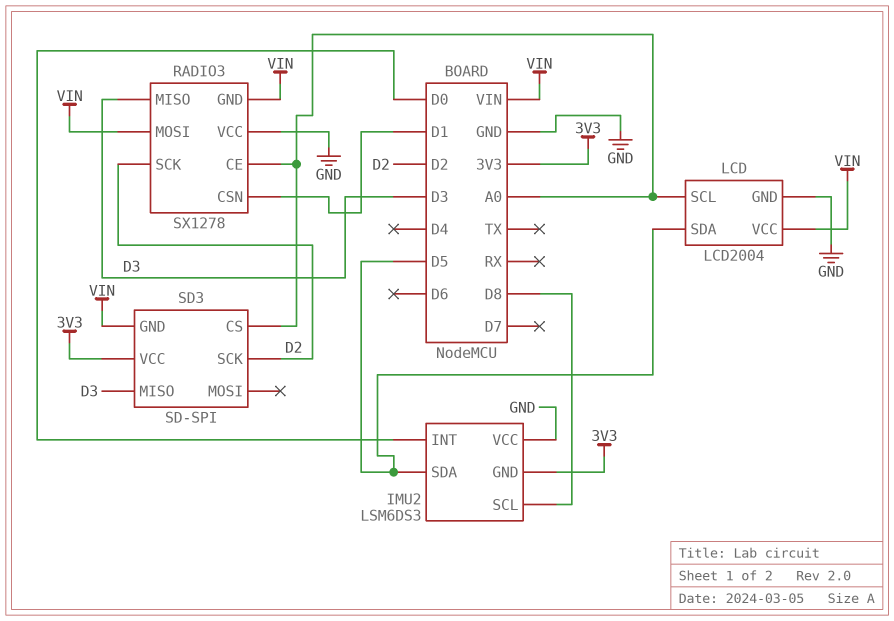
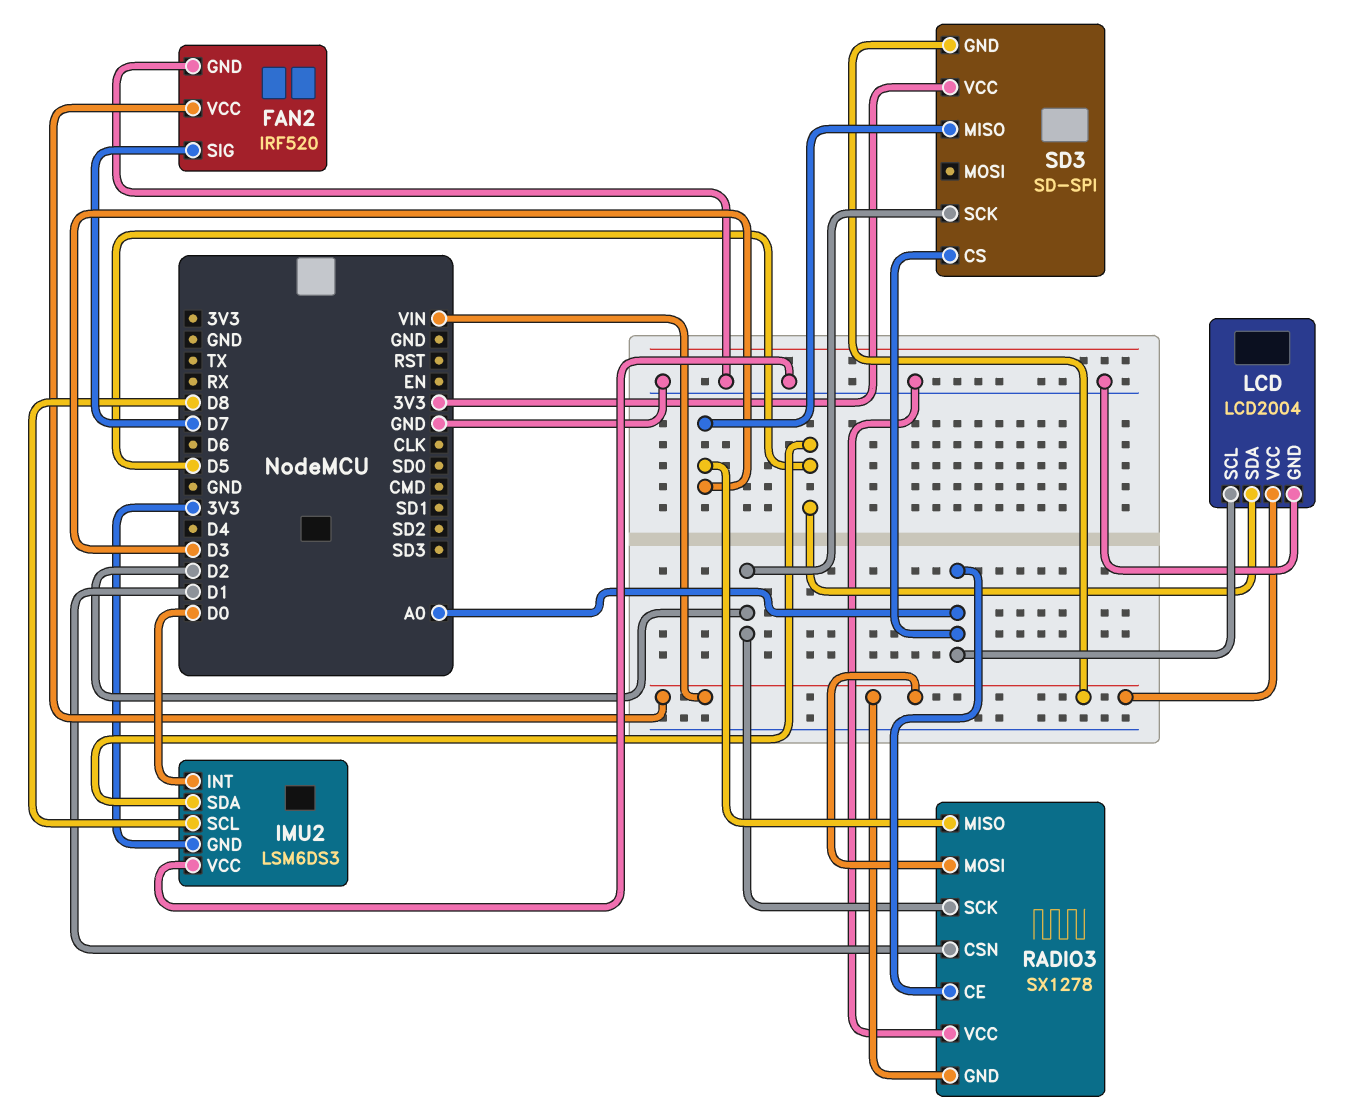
FAN2: none -> IRF520
FAN2 pin GND: none -> GND
FAN2 pin SIG: none -> D7
FAN2 pin VCC: none -> VIN

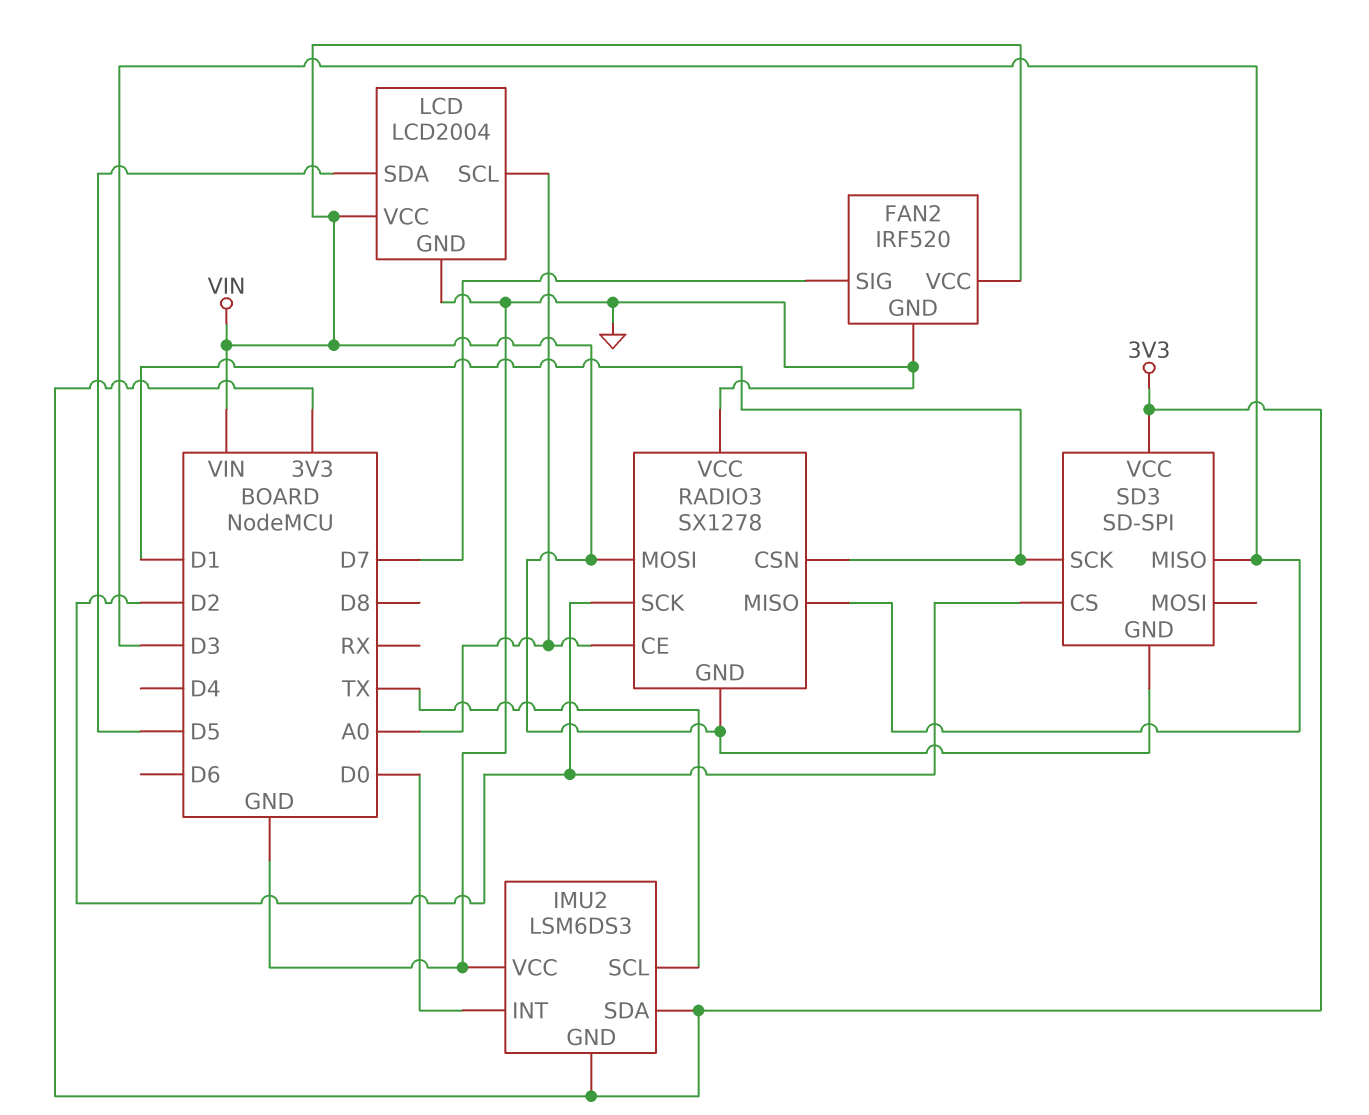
IMU2 pin SCL: D8 -> TX
IMU2 pin SDA: D5 -> 3V3
SD3 pin CS: A0 -> D2
SD3 pin SCK: D2 -> D1

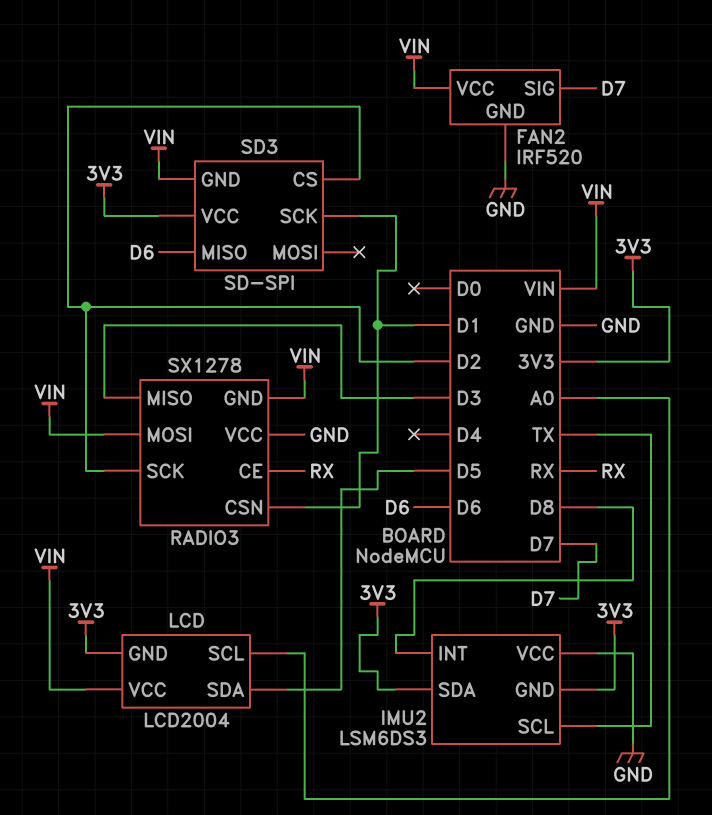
IMU2 pin INT: D0 -> D8
LCD pin GND: GND -> 3V3
RADIO3 pin CE: A0 -> RX
SD3 pin MISO: D3 -> D6

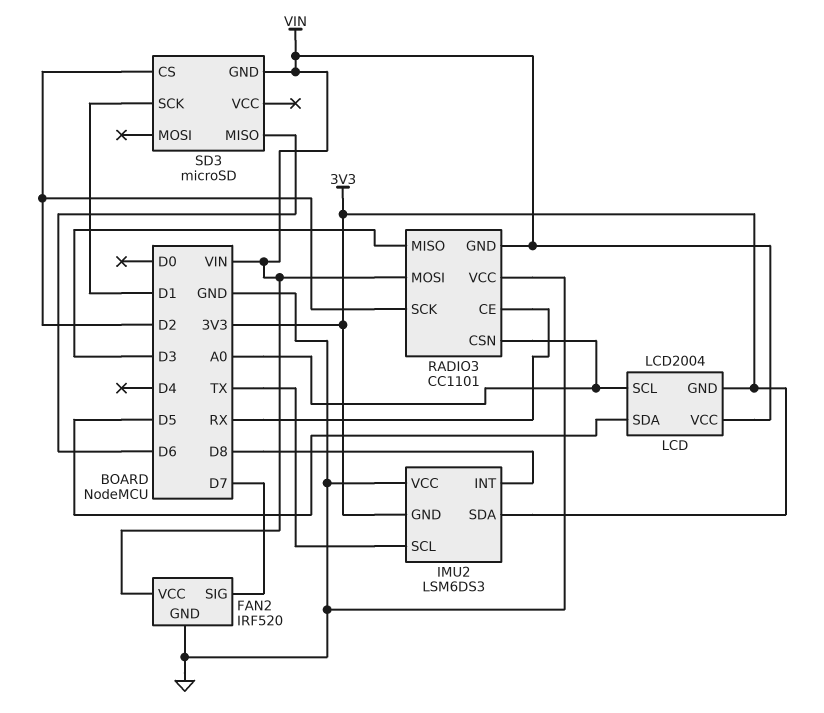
RADIO3: SX1278 -> CC1101
RADIO3 pin CSN: D1 -> A0
SD3: SD-SPI -> microSD
SD3 pin VCC: 3V3 -> none

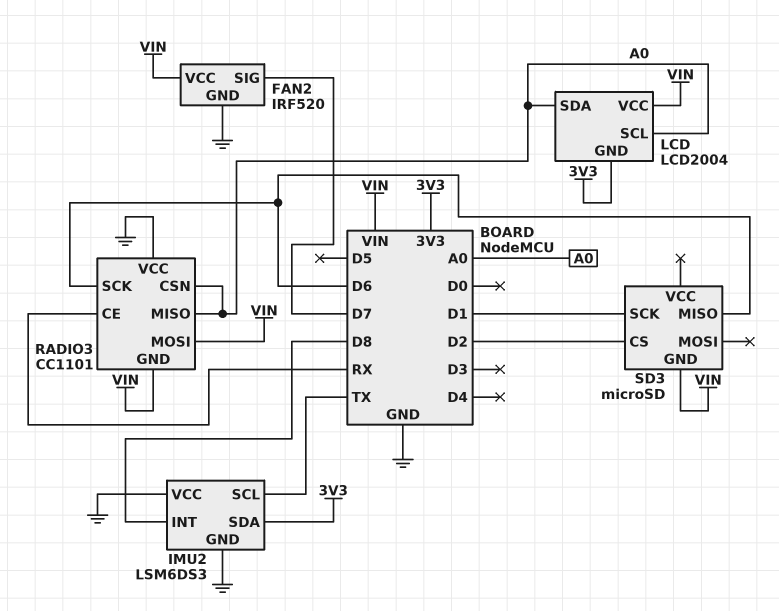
IMU2 pin GND: 3V3 -> GND
LCD pin SDA: D5 -> A0
RADIO3 pin MISO: D3 -> A0
RADIO3 pin SCK: D2 -> D6

